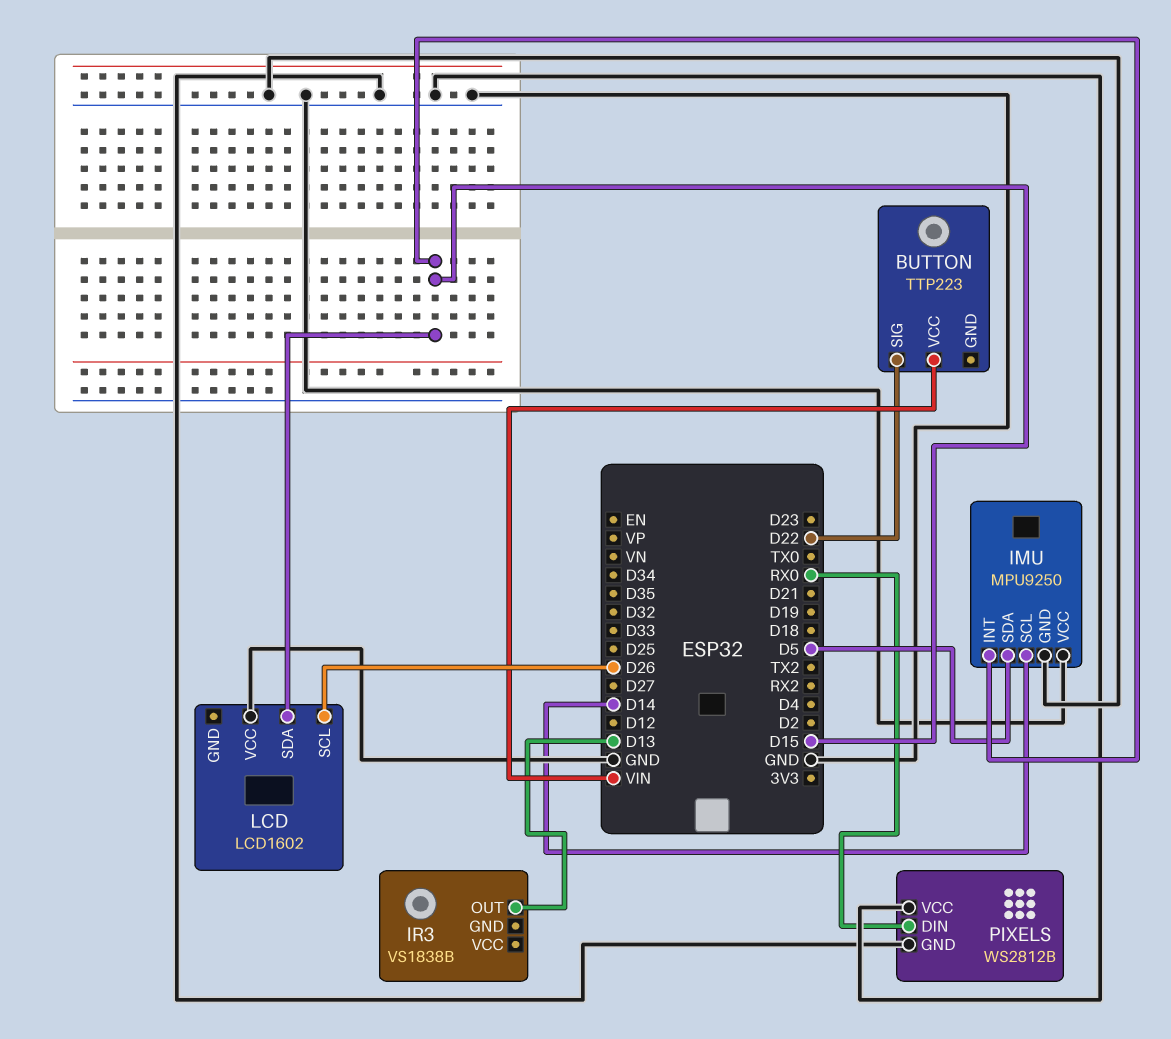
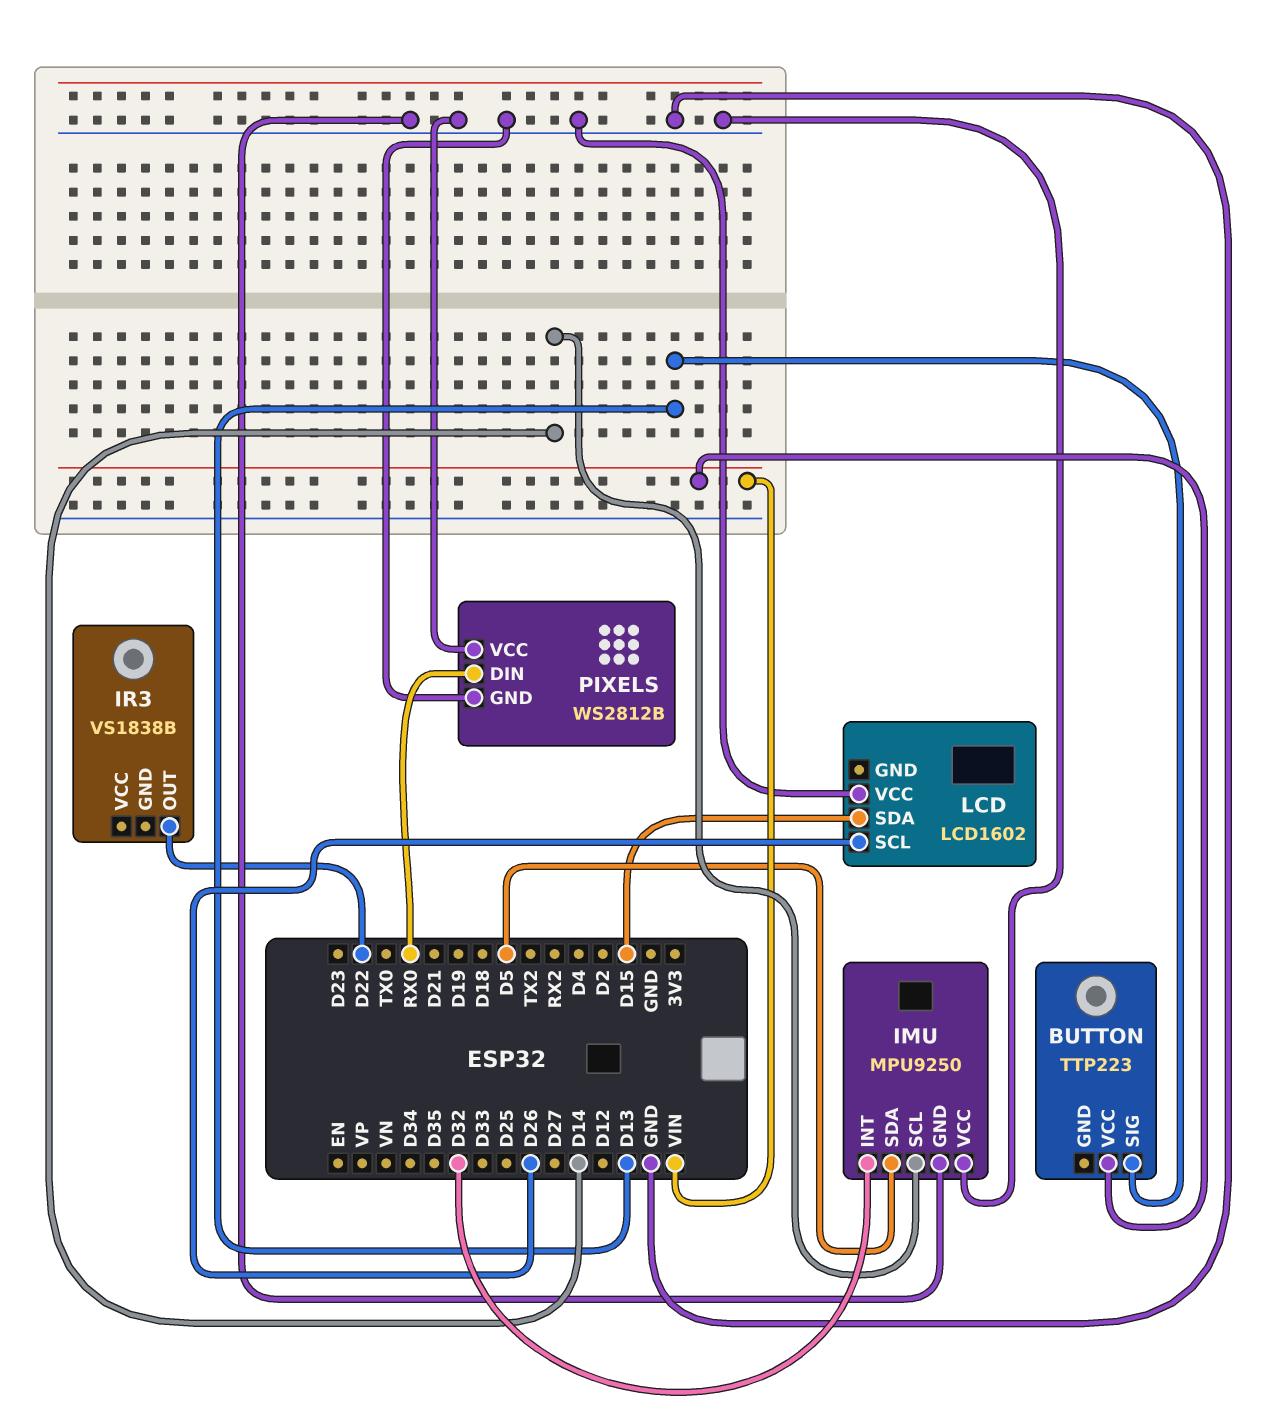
BUTTON pin SIG: D22 -> D13
IMU pin INT: D15 -> D32
IR3 pin OUT: D13 -> D22

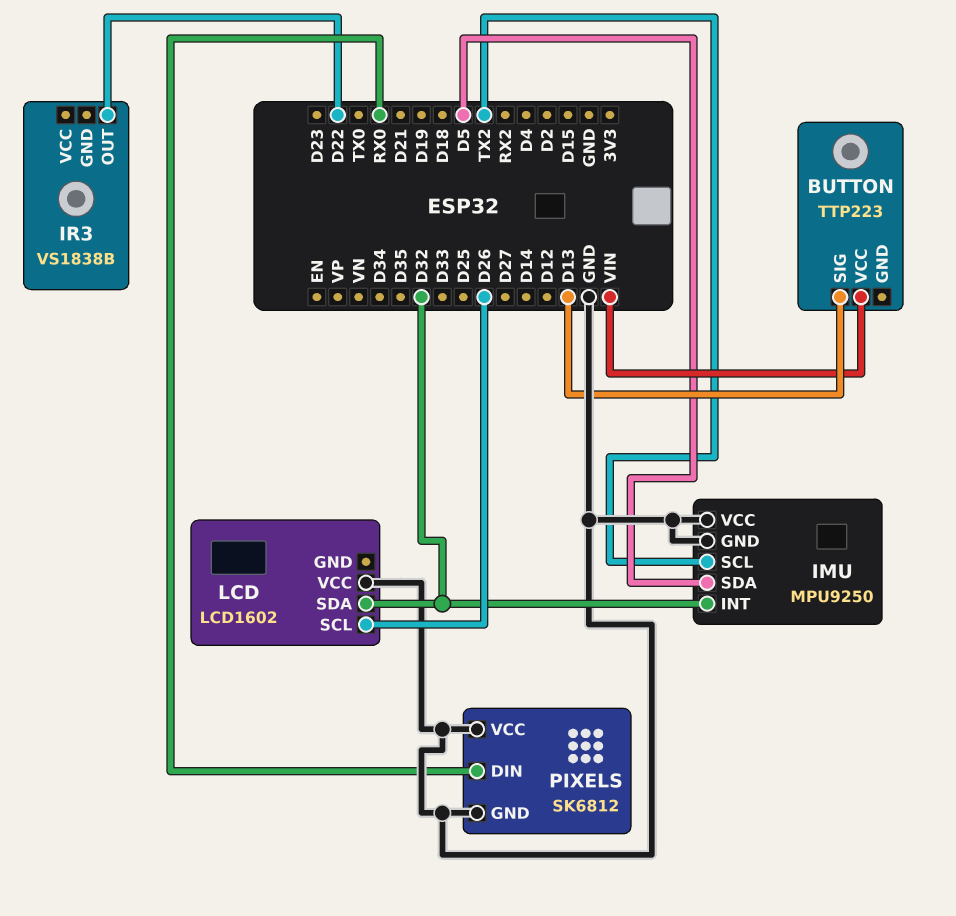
IMU pin SCL: D14 -> TX2
LCD pin SDA: D15 -> D32
PIXELS: WS2812B -> SK6812

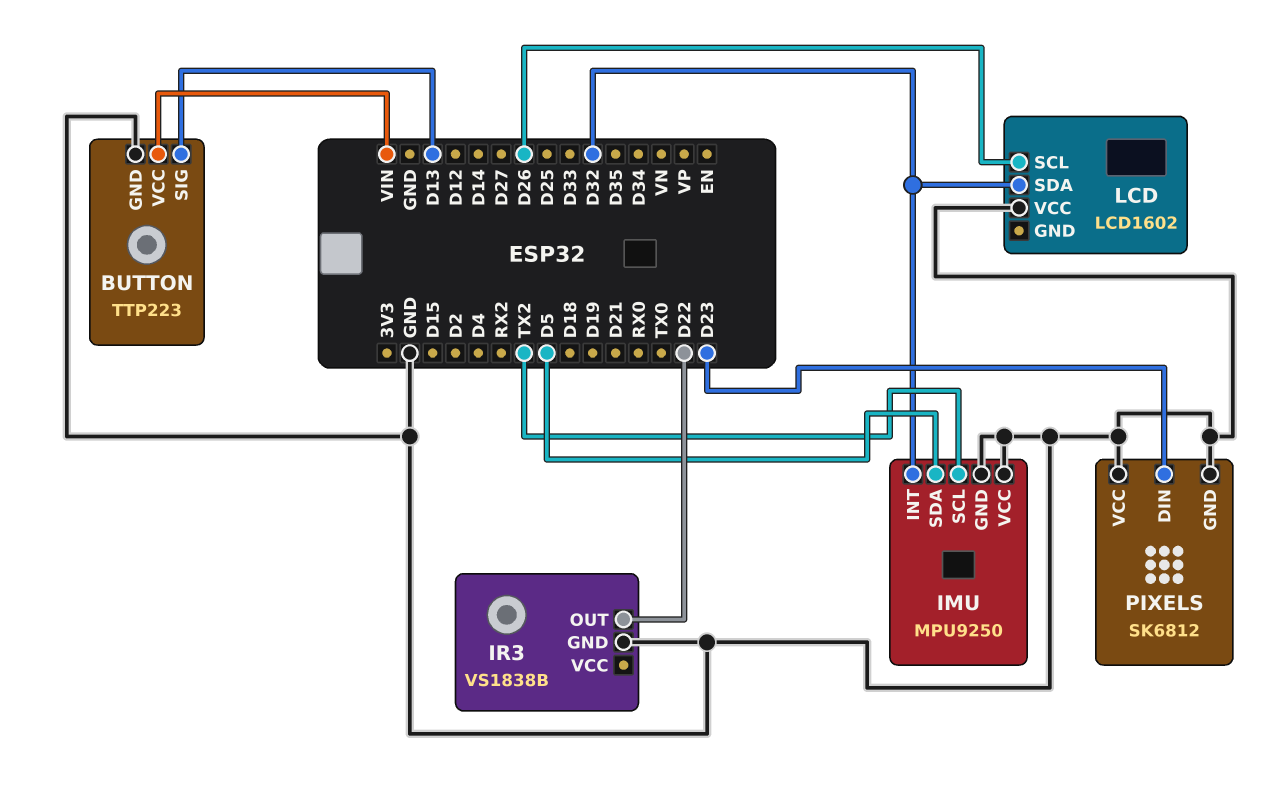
BUTTON pin GND: none -> GND
IR3 pin GND: none -> GND
PIXELS pin DIN: RX0 -> D23

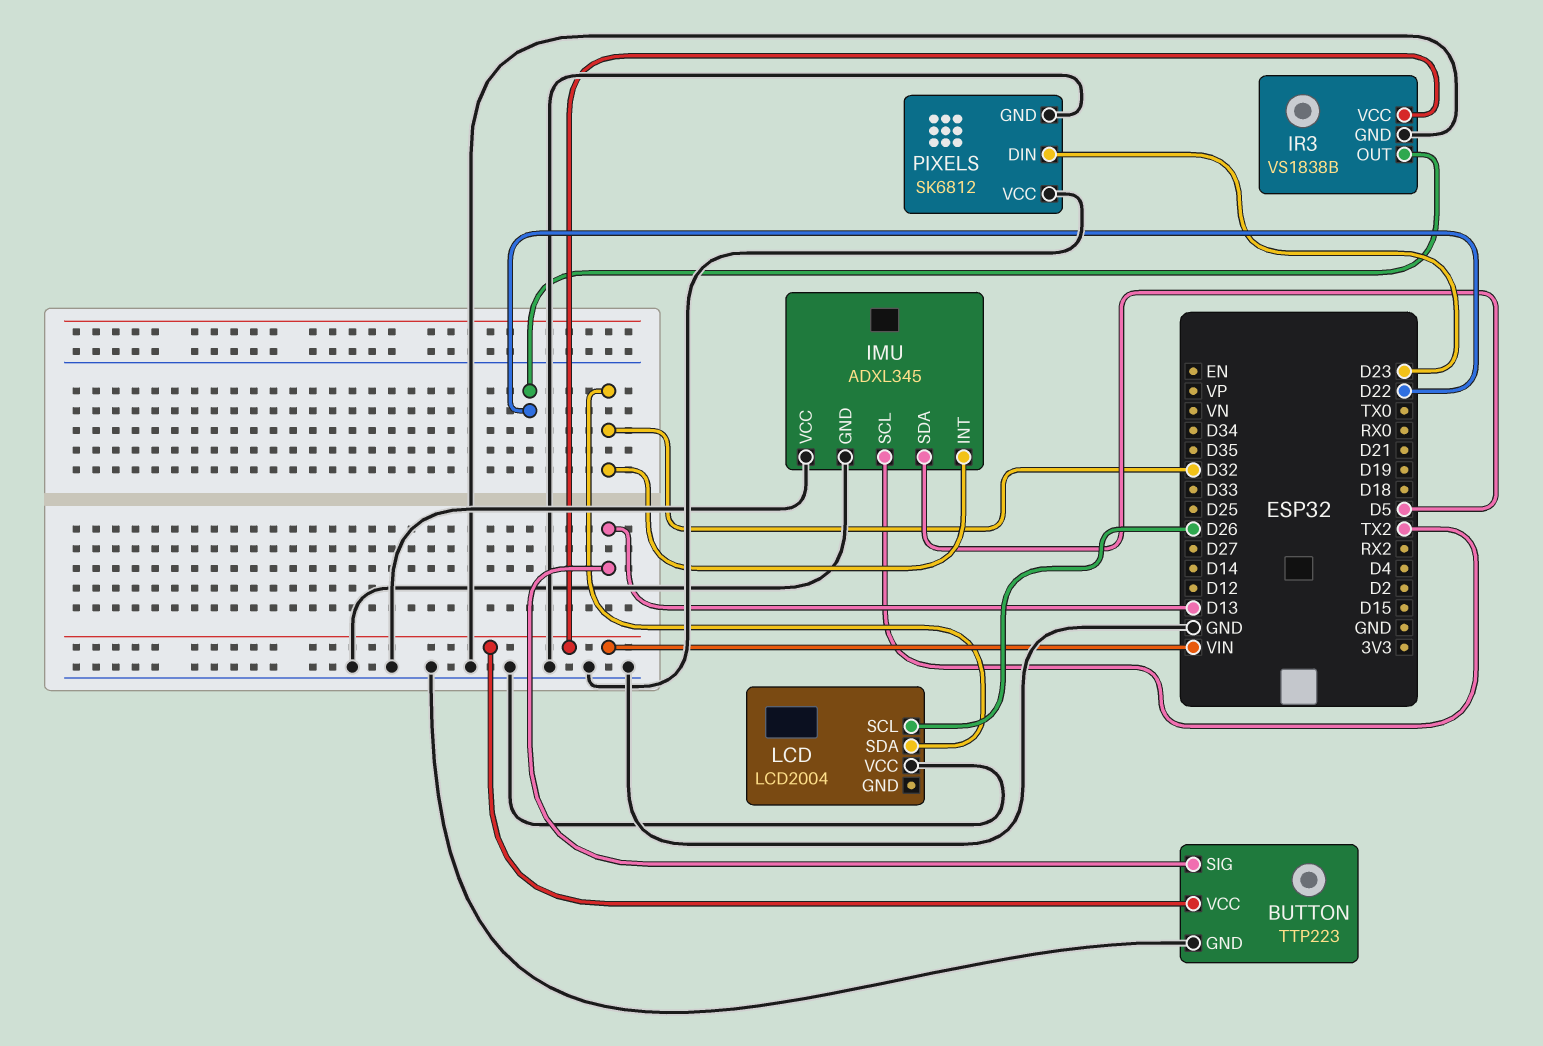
IMU: MPU9250 -> ADXL345
IR3 pin VCC: none -> VIN
LCD: LCD1602 -> LCD2004

